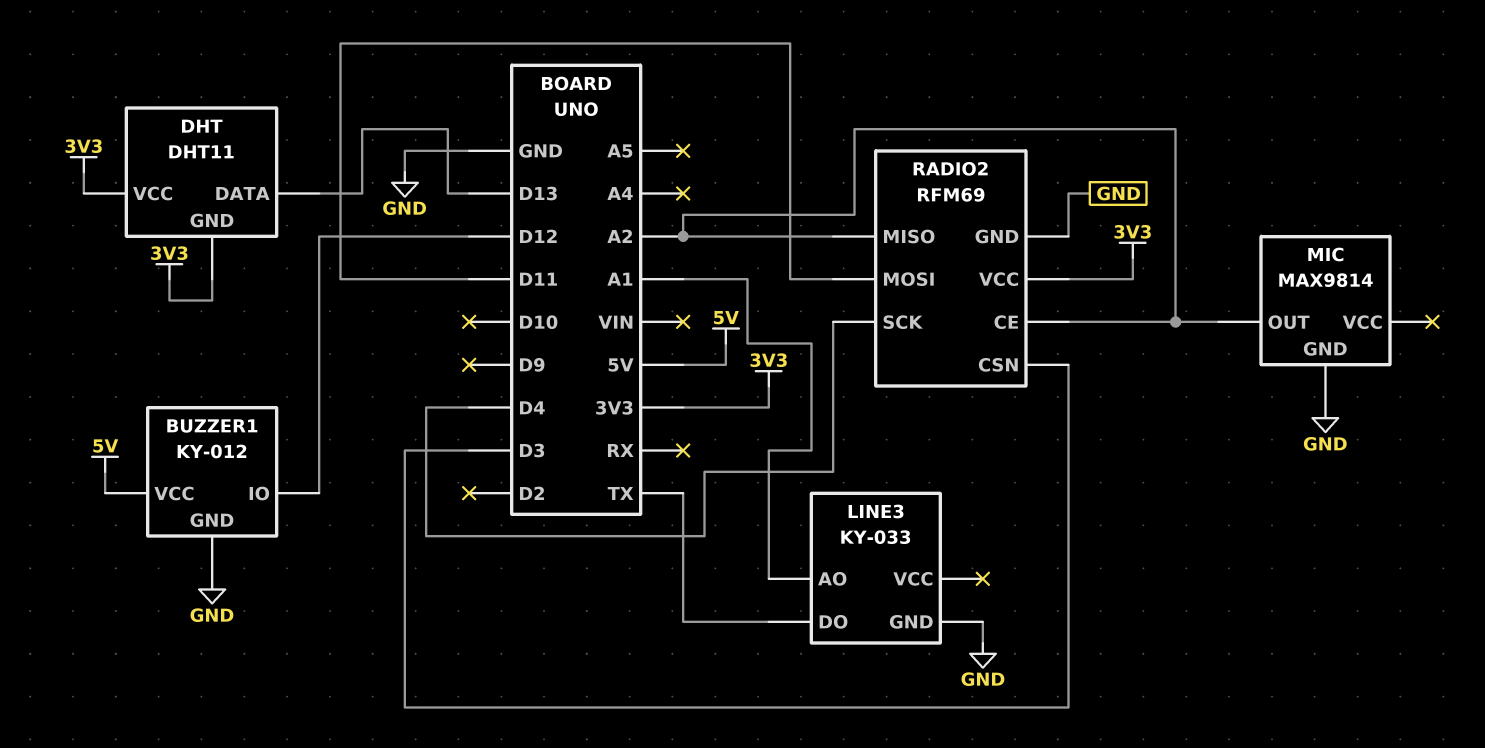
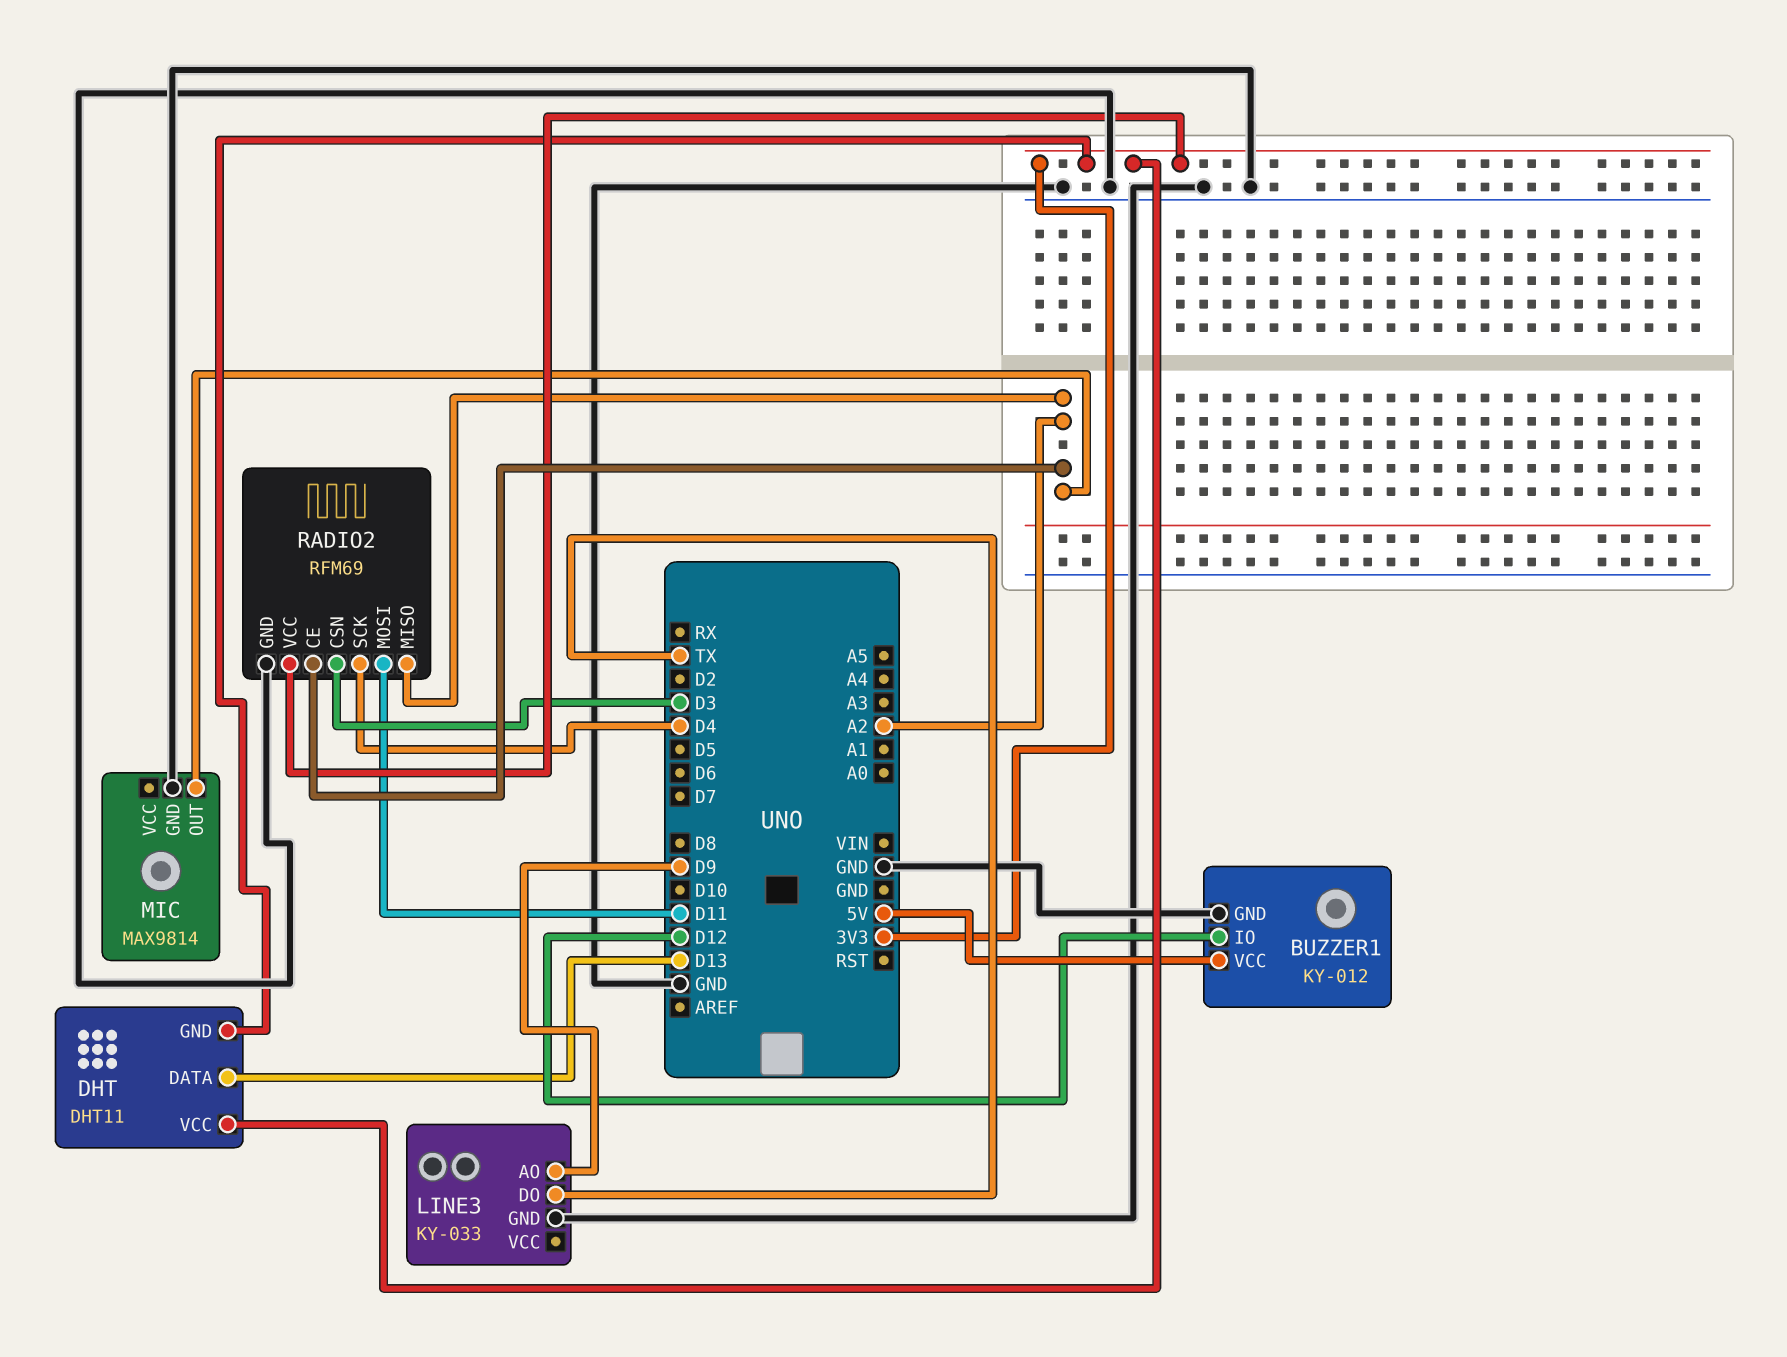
LINE3 pin AO: A1 -> D9

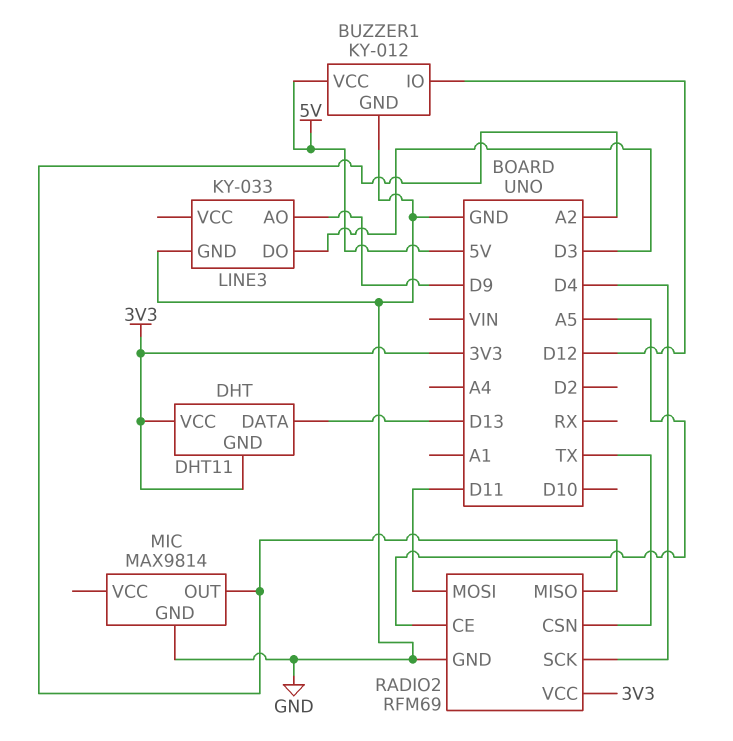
LINE3 pin DO: TX -> D3
RADIO2 pin CE: A2 -> A5
RADIO2 pin CSN: D3 -> TX

